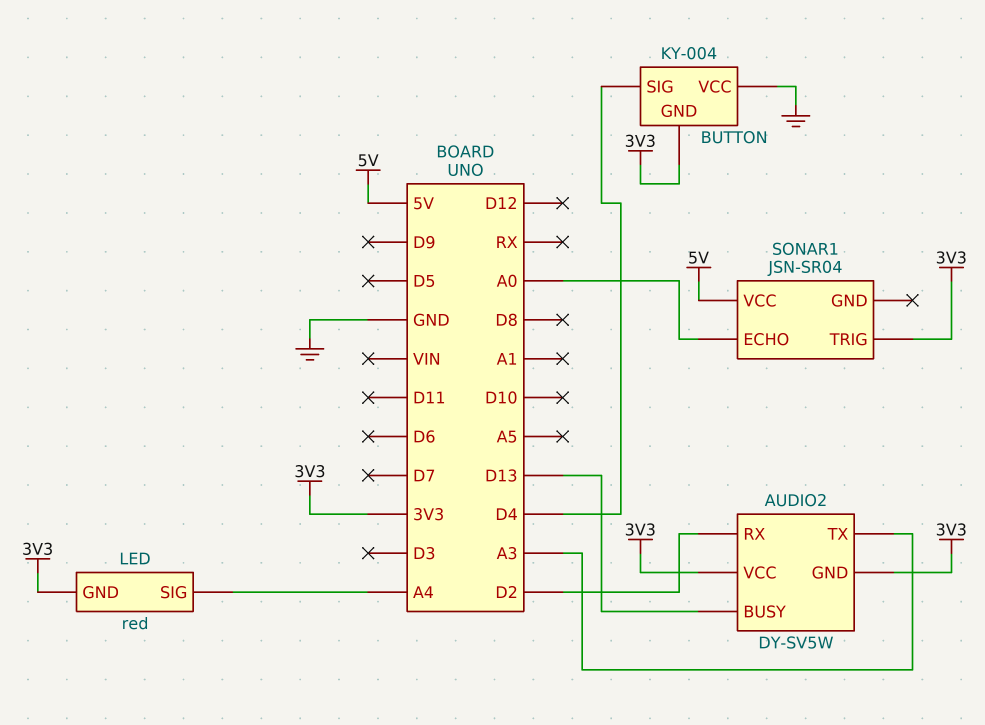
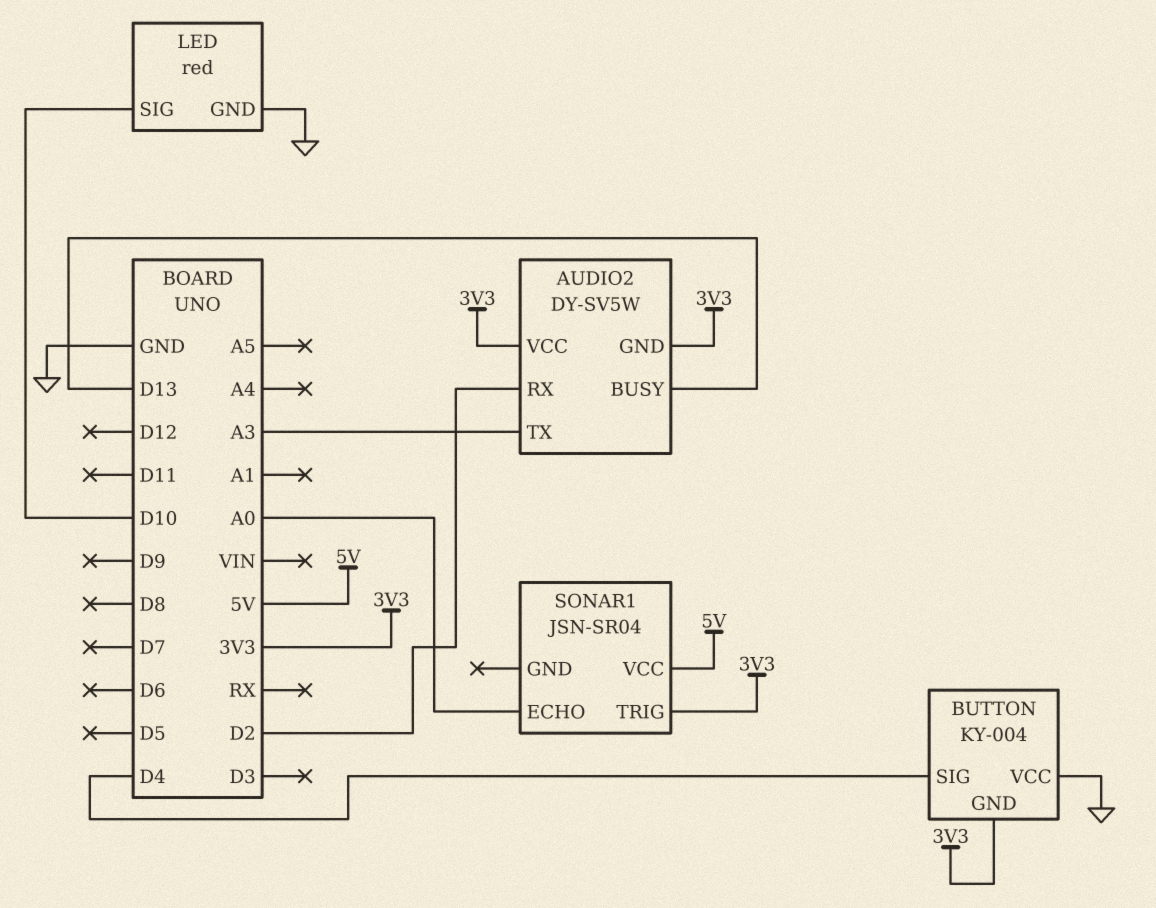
LED pin GND: 3V3 -> GND
LED pin SIG: A4 -> D10

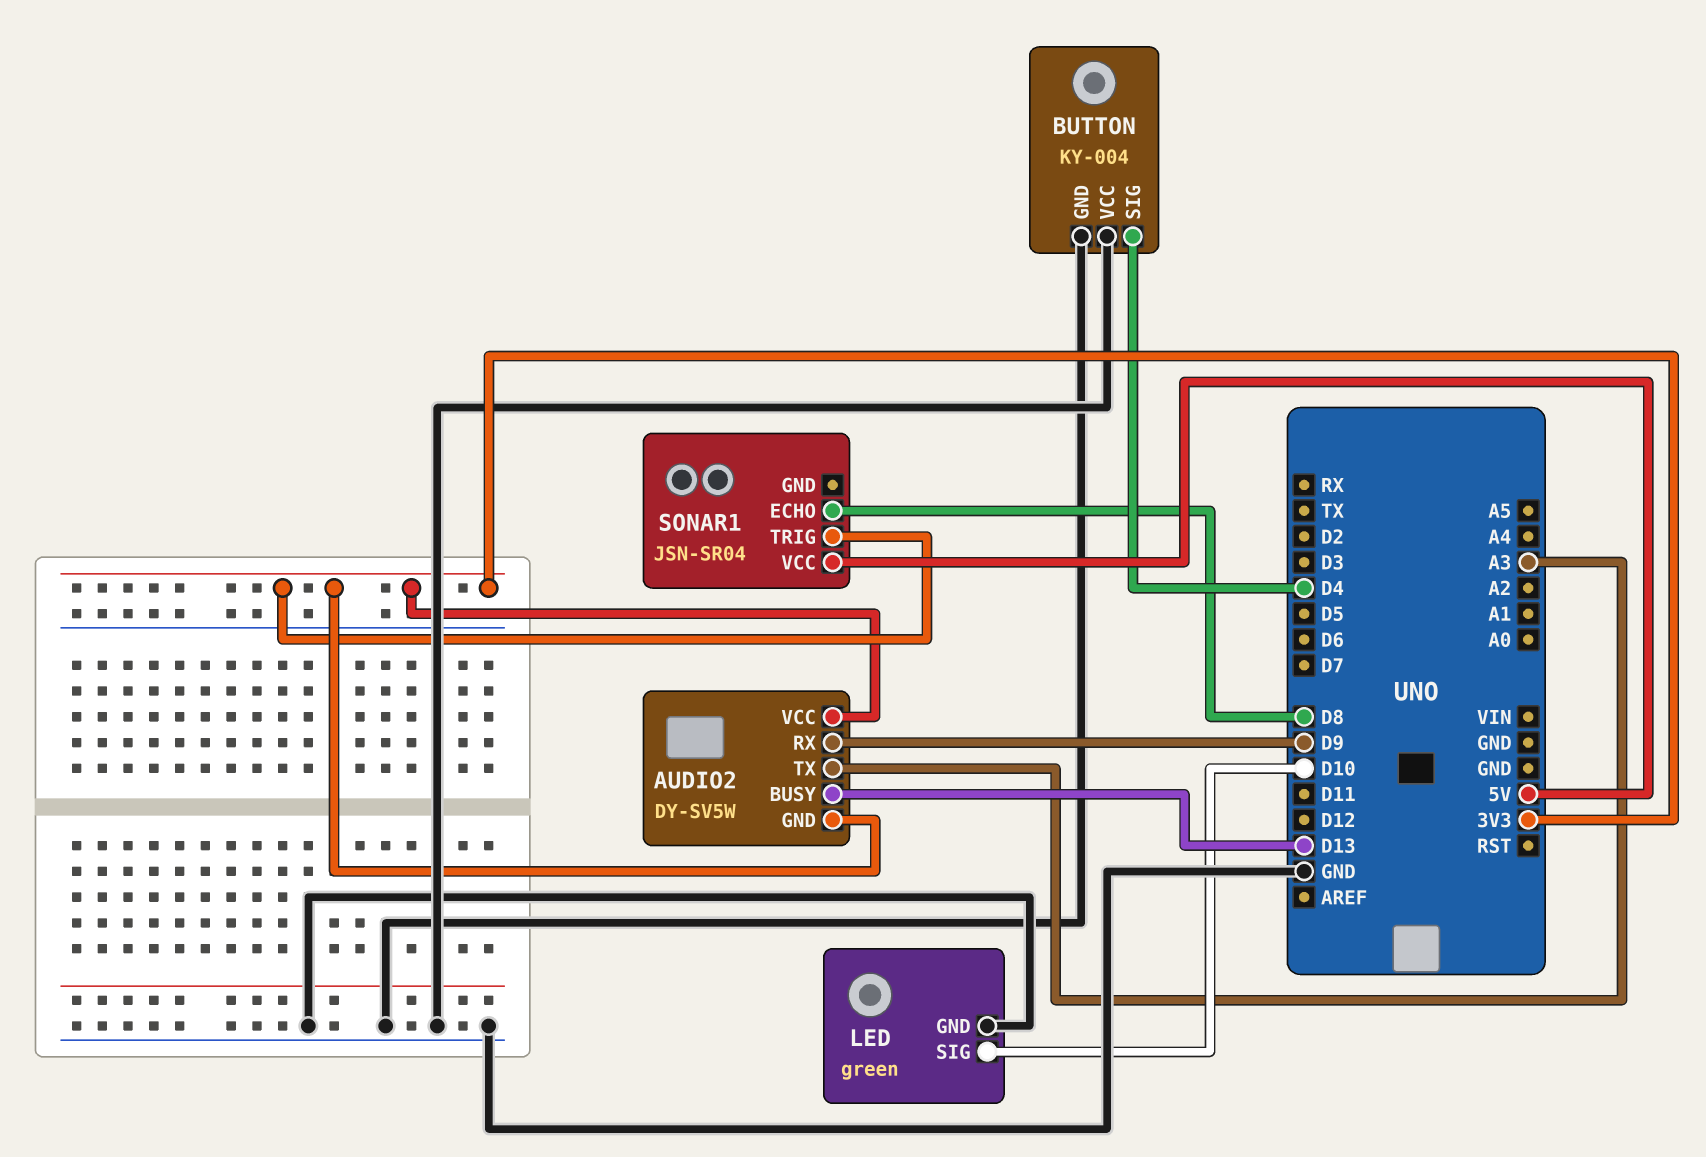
AUDIO2 pin RX: D2 -> D9
BUTTON pin GND: 3V3 -> GND
LED: red -> green
SONAR1 pin ECHO: A0 -> D8

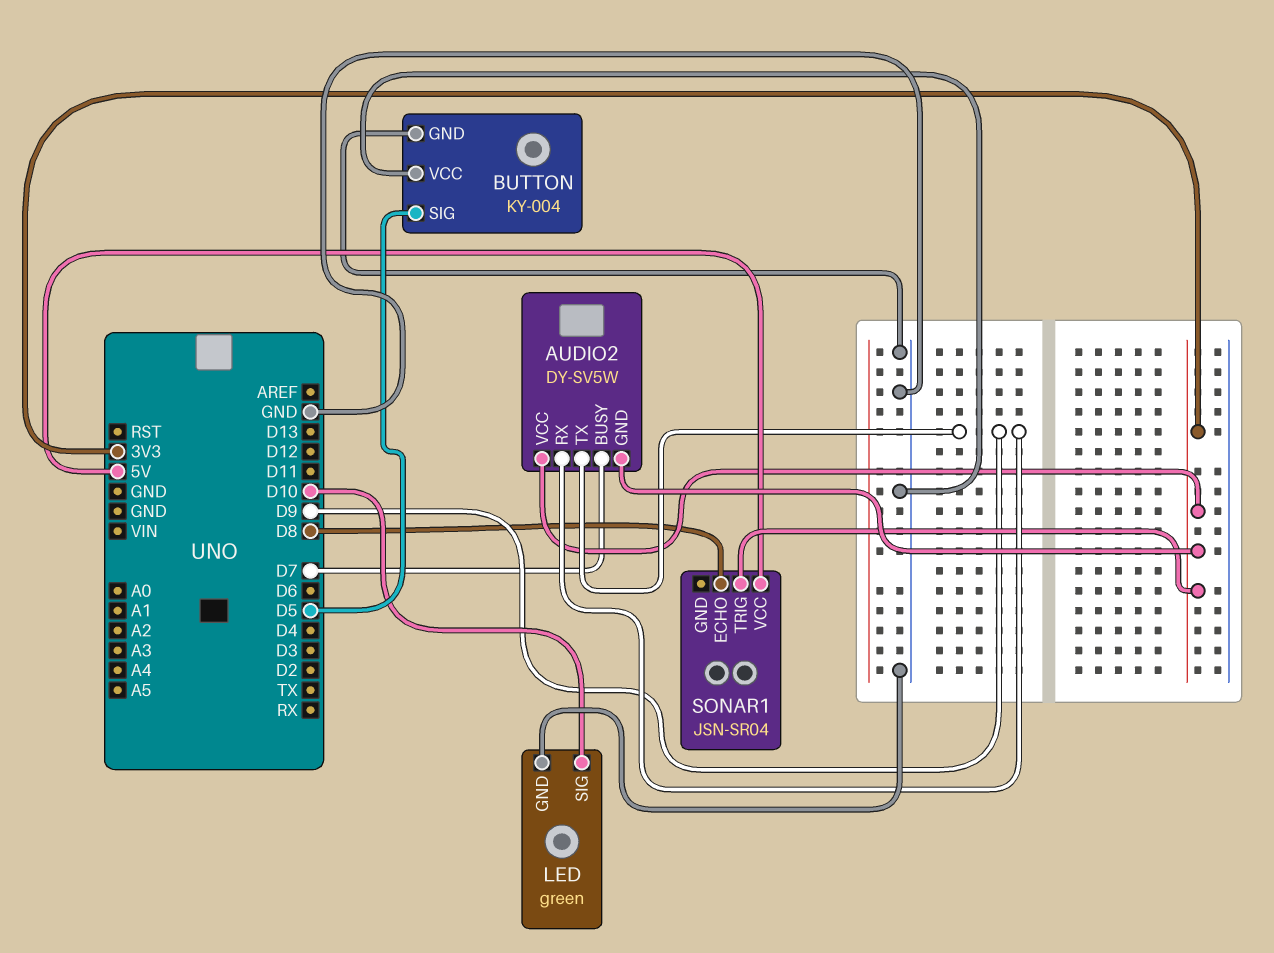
AUDIO2 pin BUSY: D13 -> D7
AUDIO2 pin TX: A3 -> D9
BUTTON pin SIG: D4 -> D5

